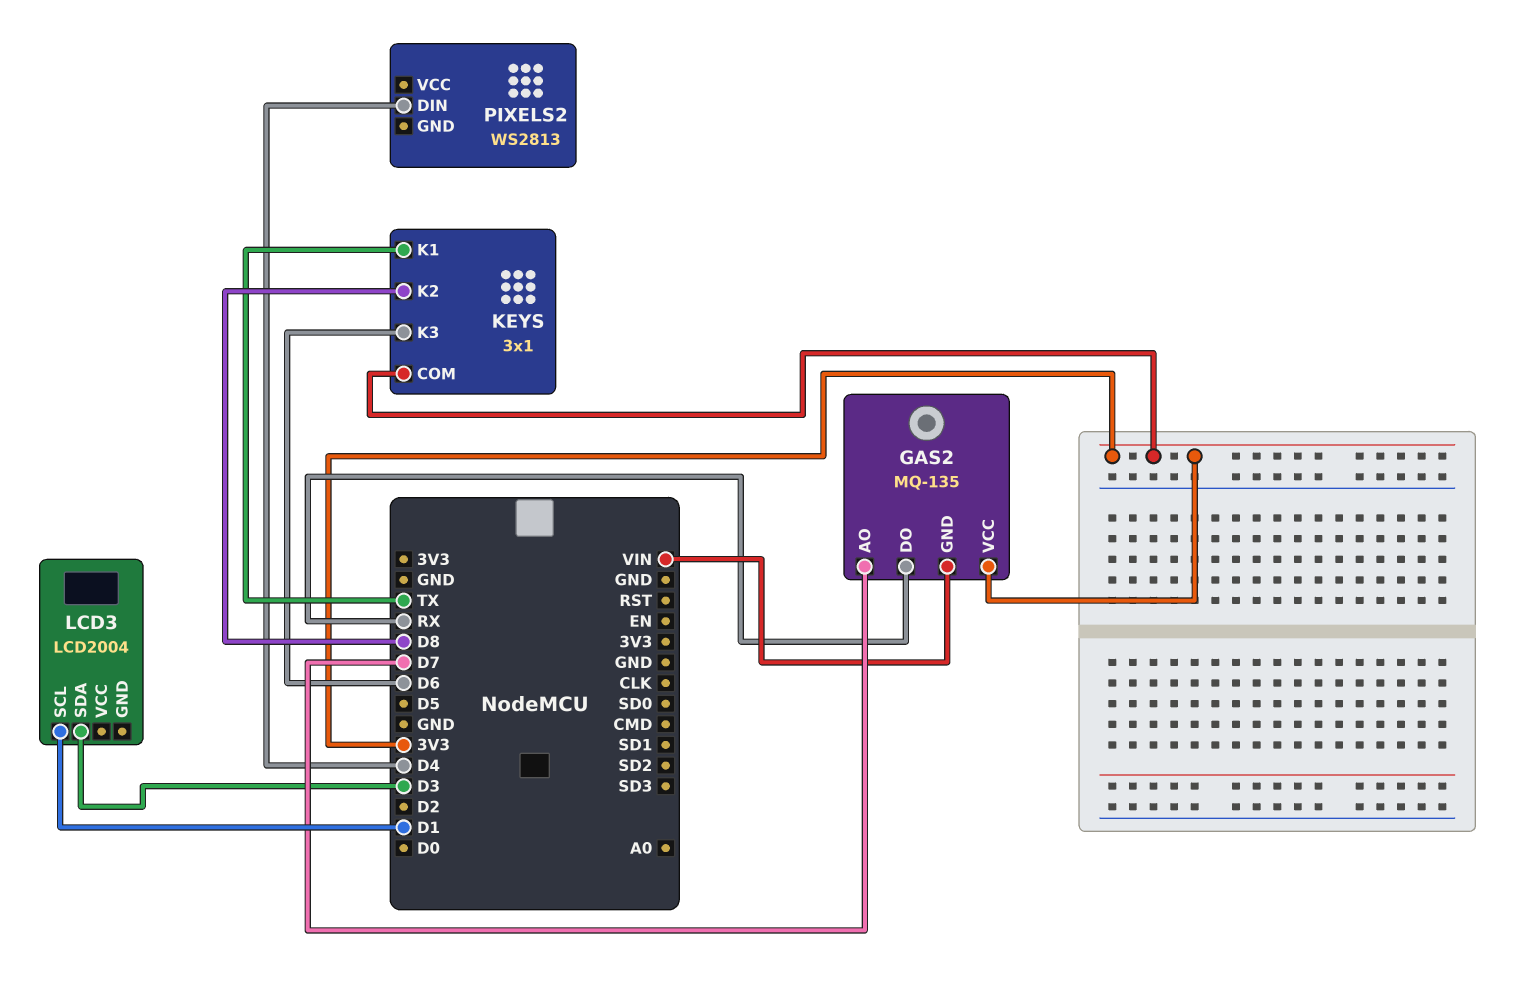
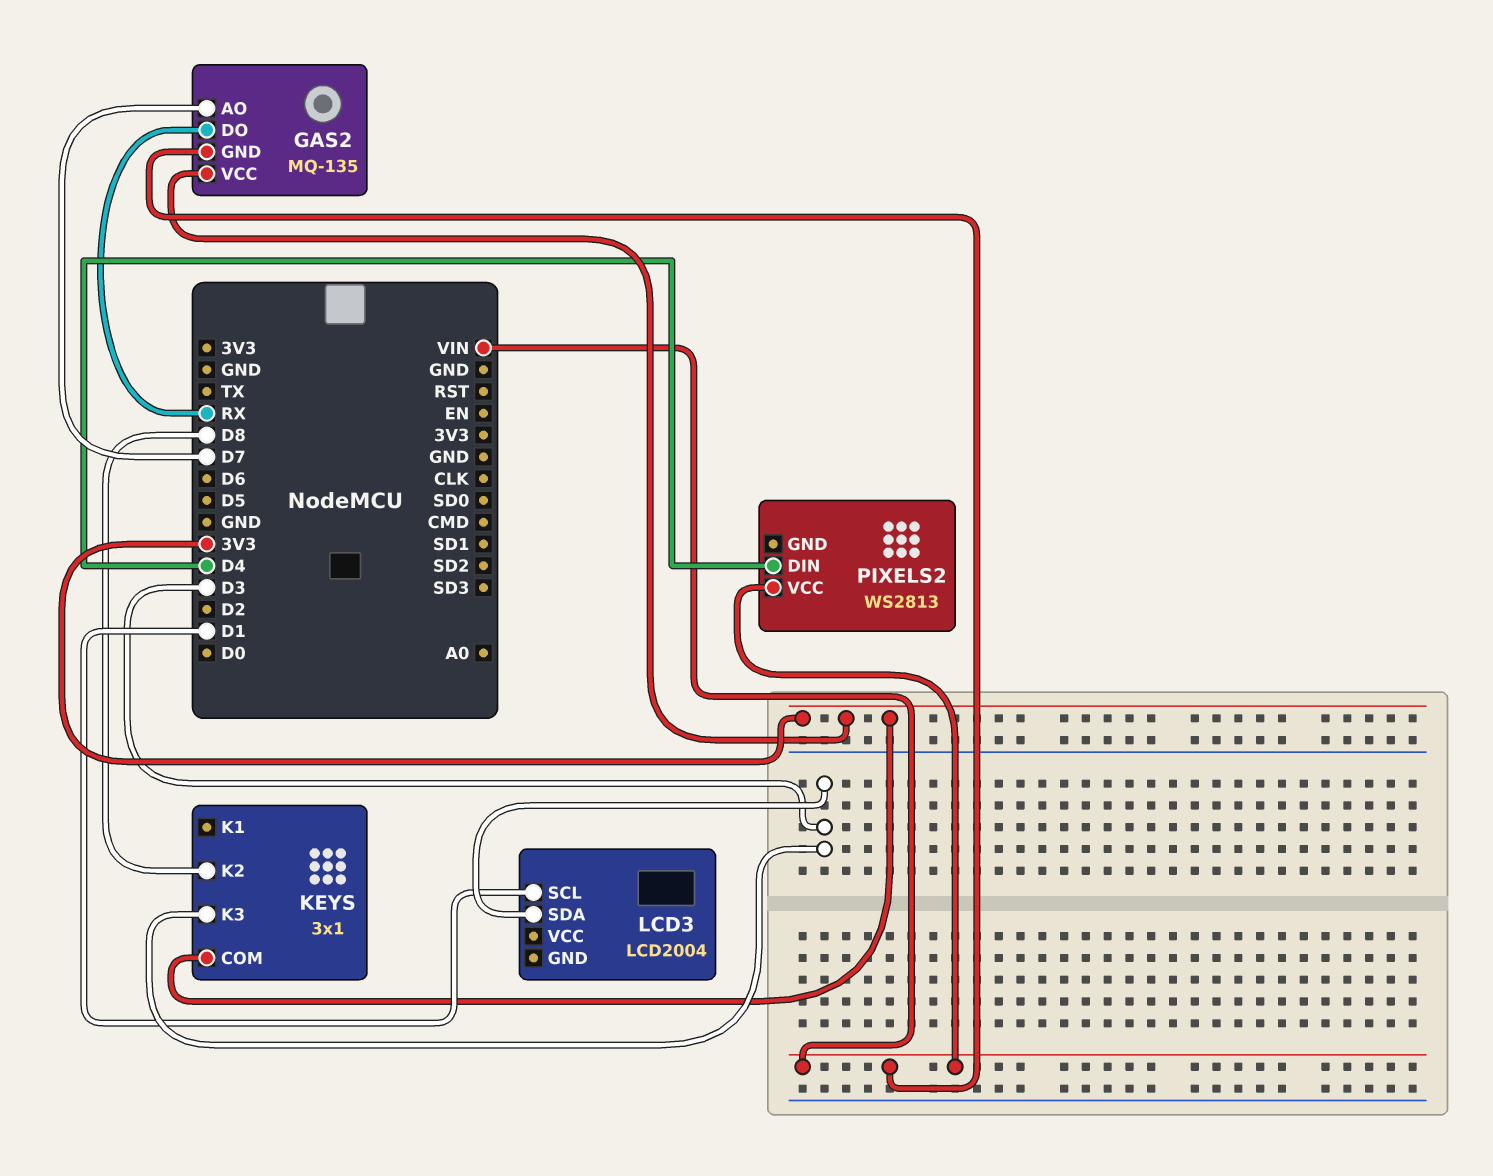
KEYS pin K1: TX -> none
KEYS pin K3: D6 -> D3
PIXELS2 pin VCC: none -> VIN

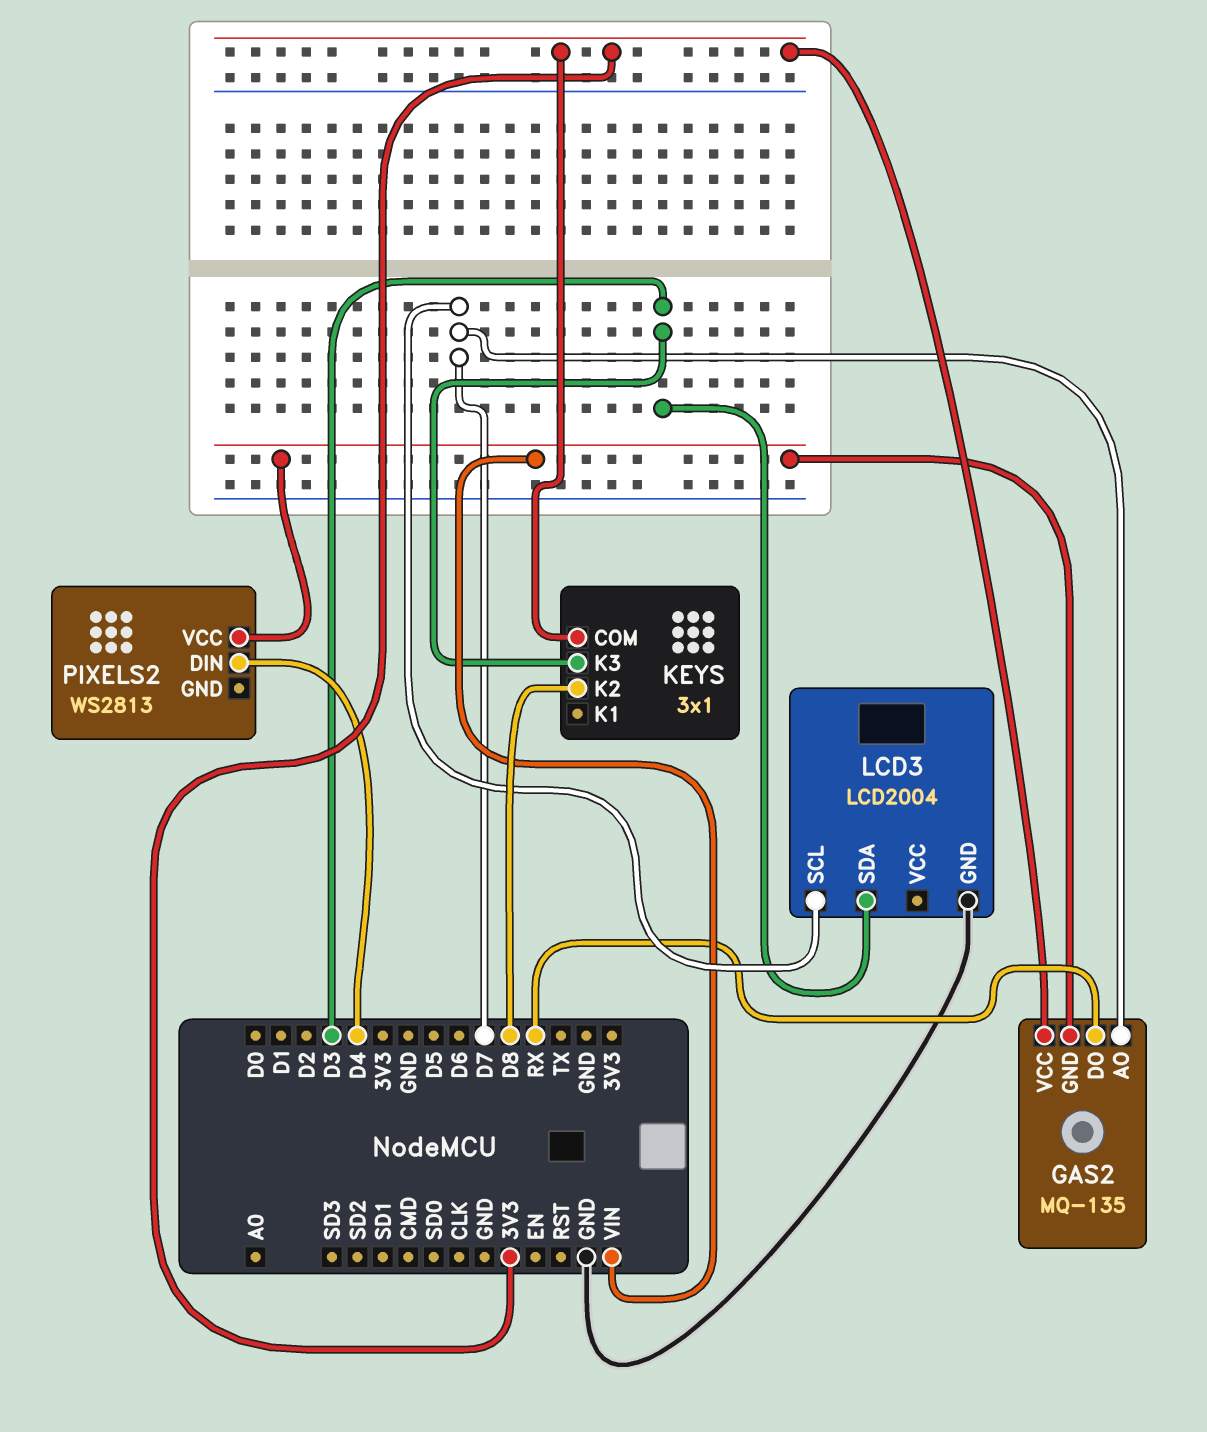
LCD3 pin GND: none -> GND
LCD3 pin SCL: D1 -> D7

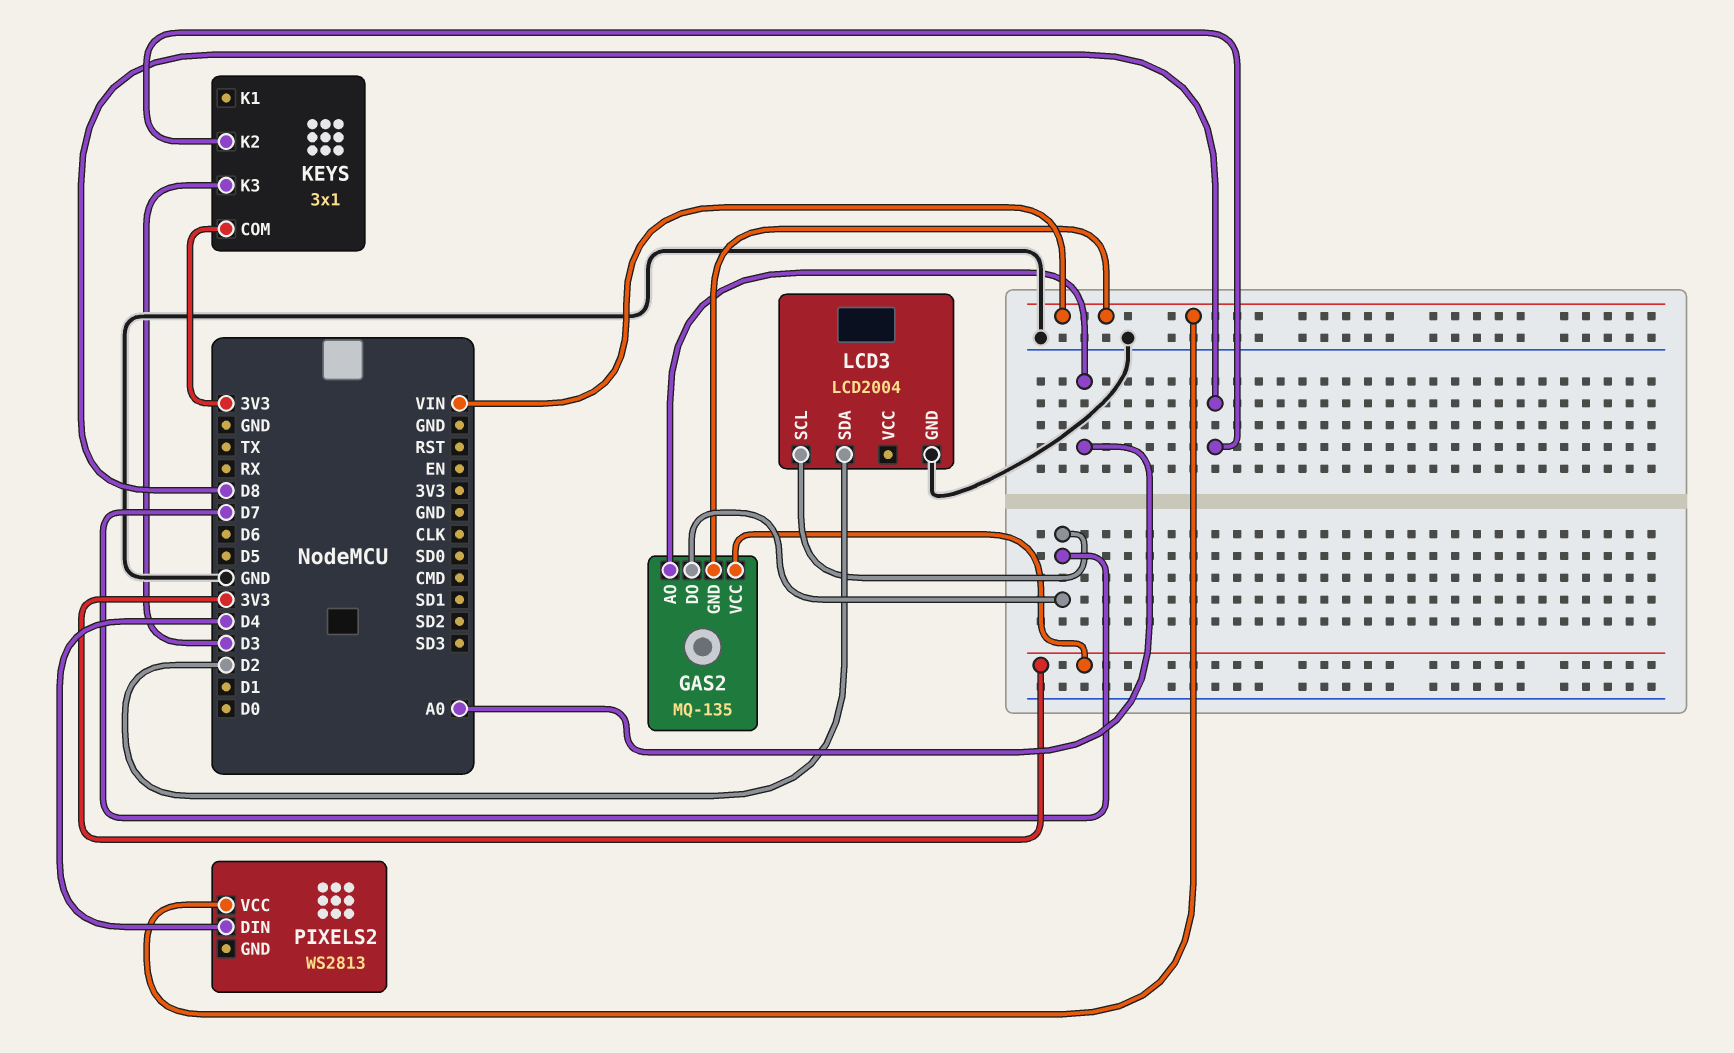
GAS2 pin AO: D7 -> A0
GAS2 pin DO: RX -> D7
LCD3 pin SDA: D3 -> D2

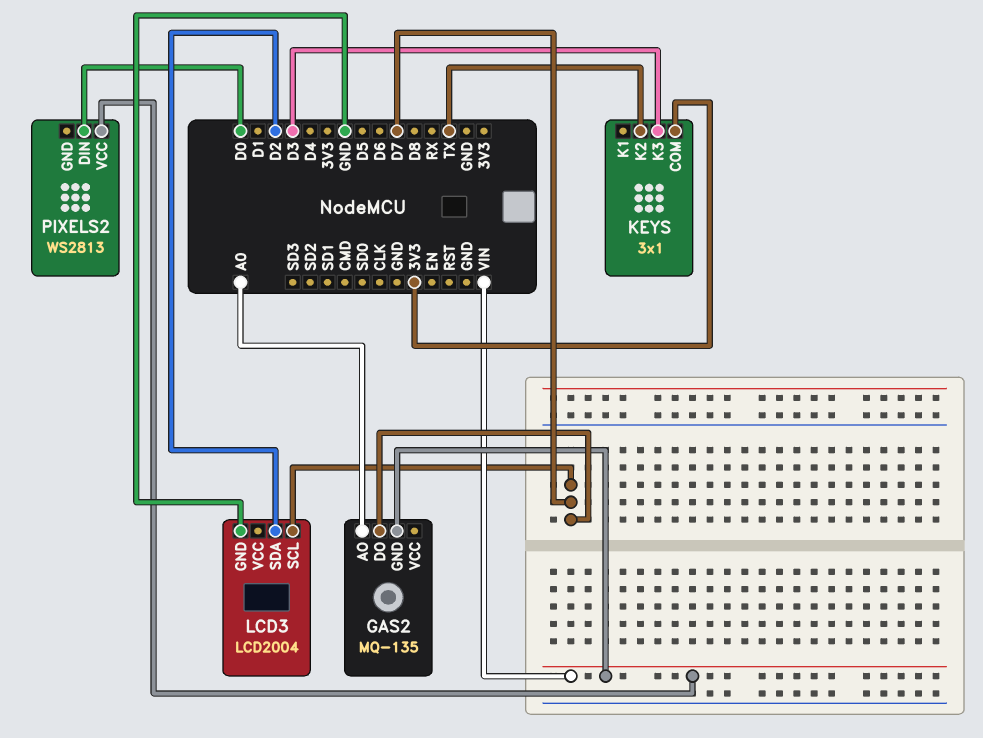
GAS2 pin VCC: 3V3 -> none
KEYS pin K2: D8 -> TX
PIXELS2 pin DIN: D4 -> D0

